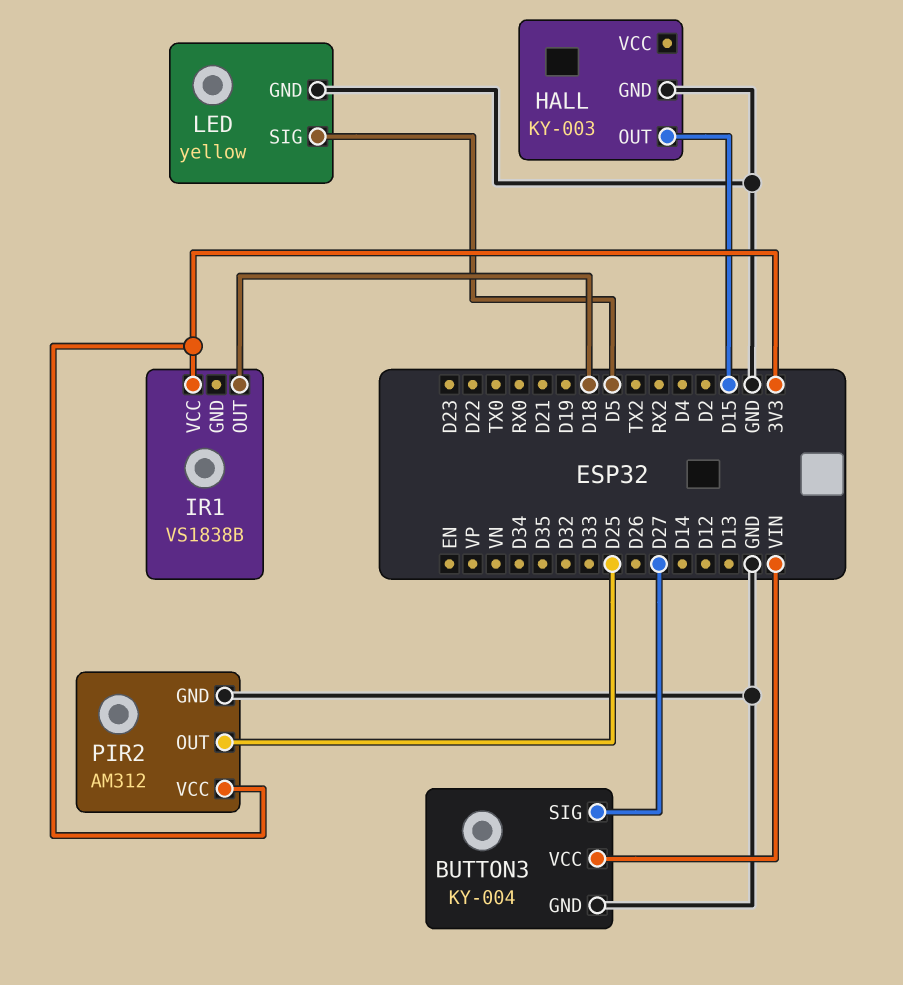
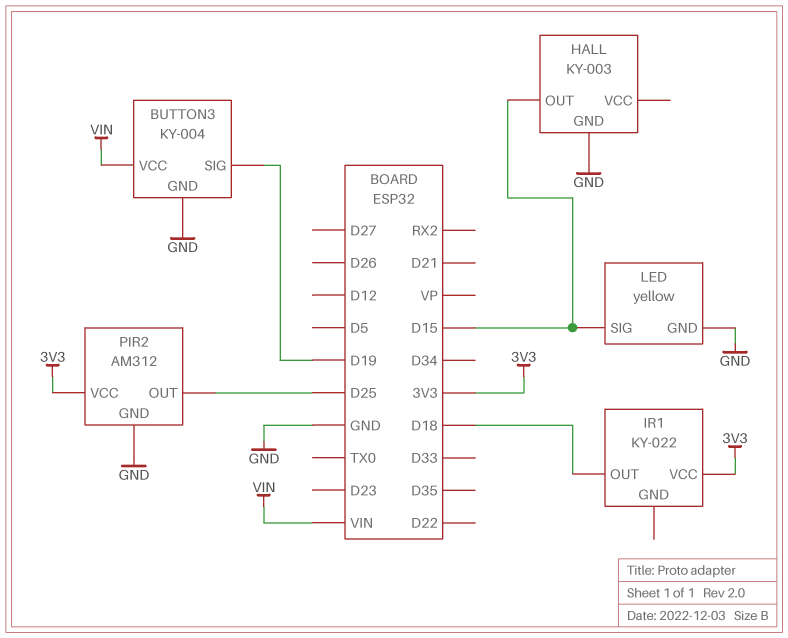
BUTTON3 pin SIG: D27 -> D19
IR1: VS1838B -> KY-022
LED pin SIG: D5 -> D15

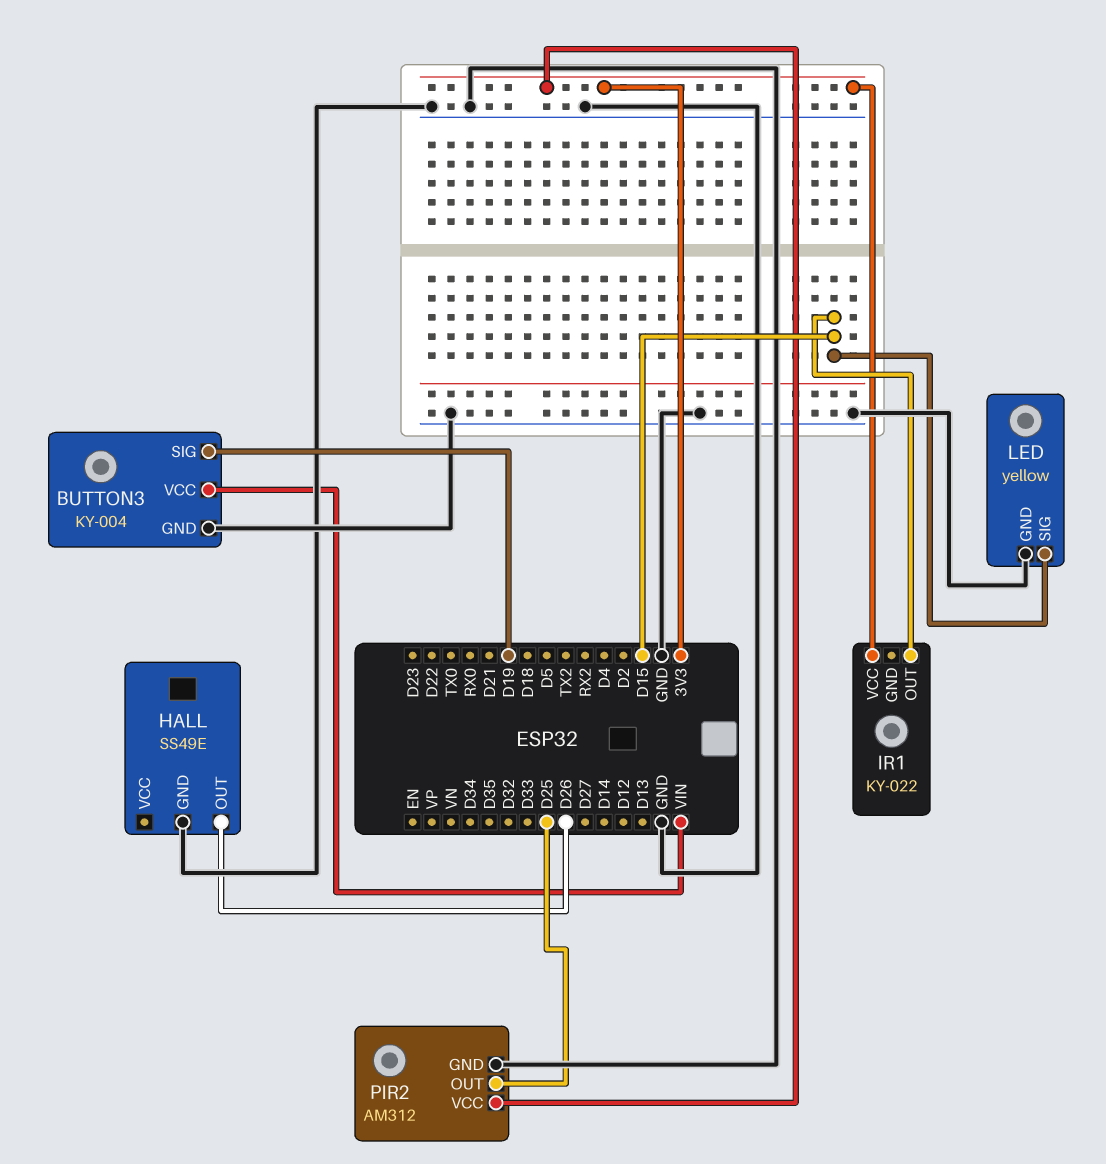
HALL: KY-003 -> SS49E
HALL pin OUT: D15 -> D26
IR1 pin OUT: D18 -> D15

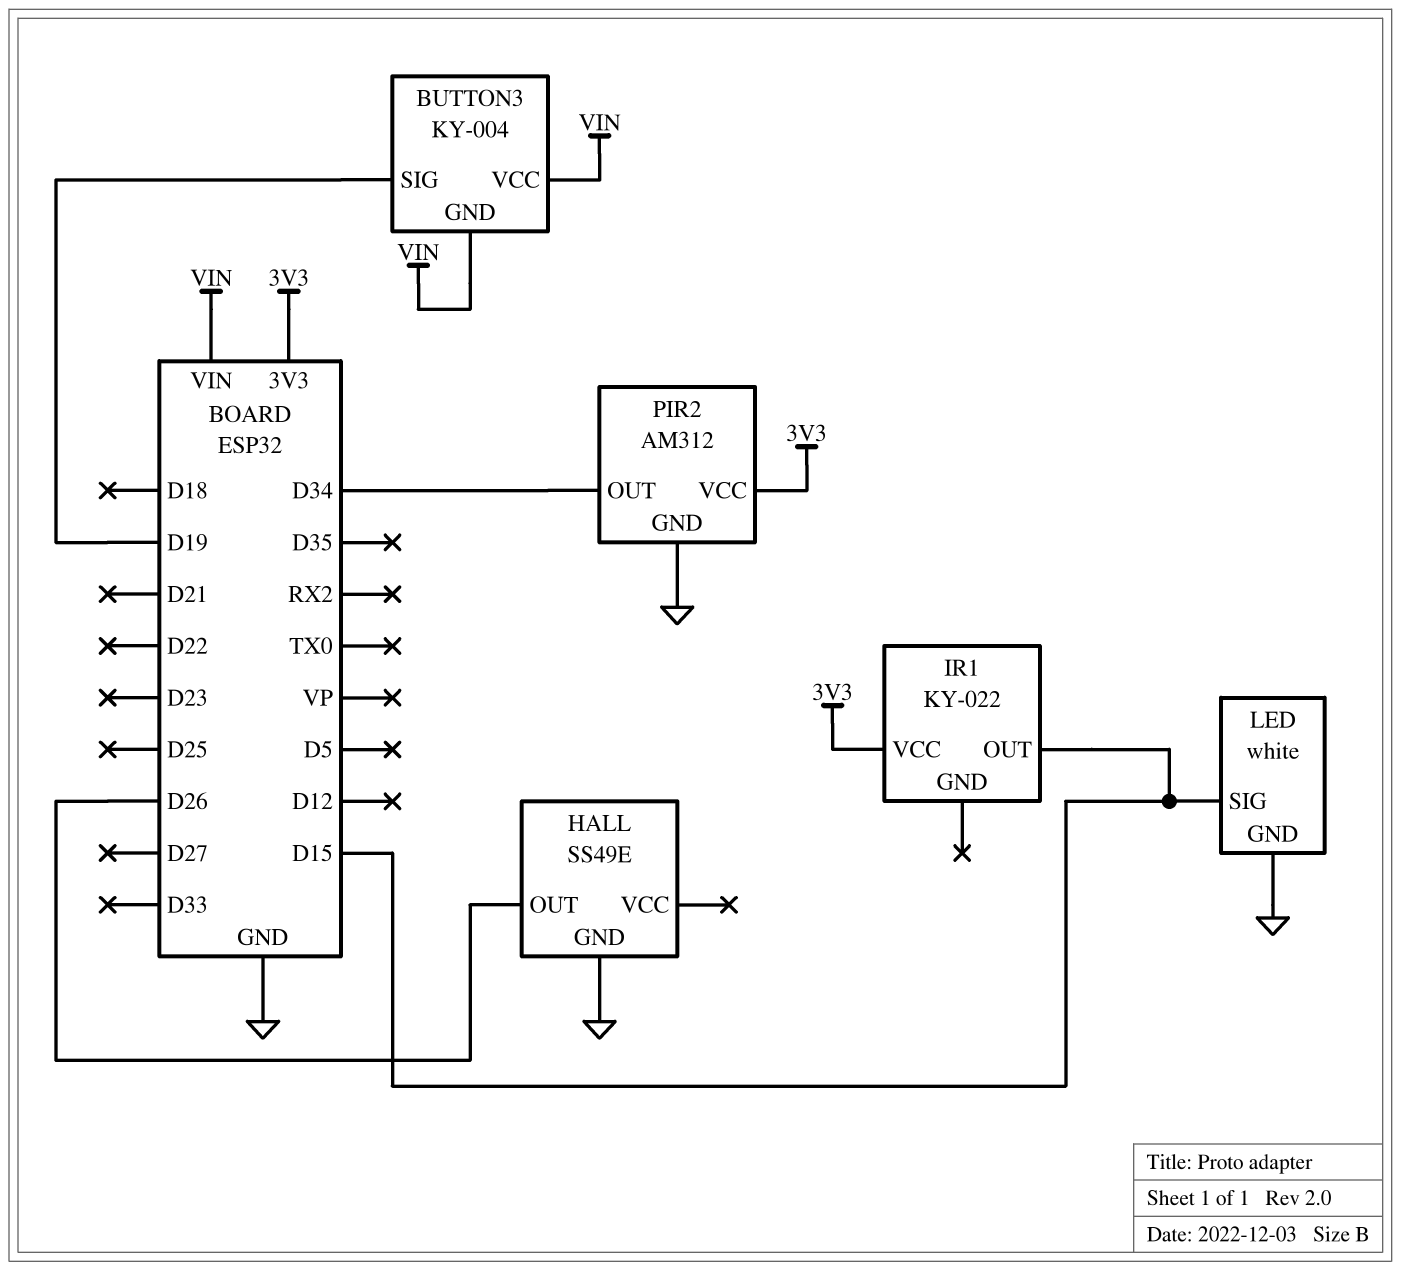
BUTTON3 pin GND: GND -> VIN
LED: yellow -> white
PIR2 pin OUT: D25 -> D34

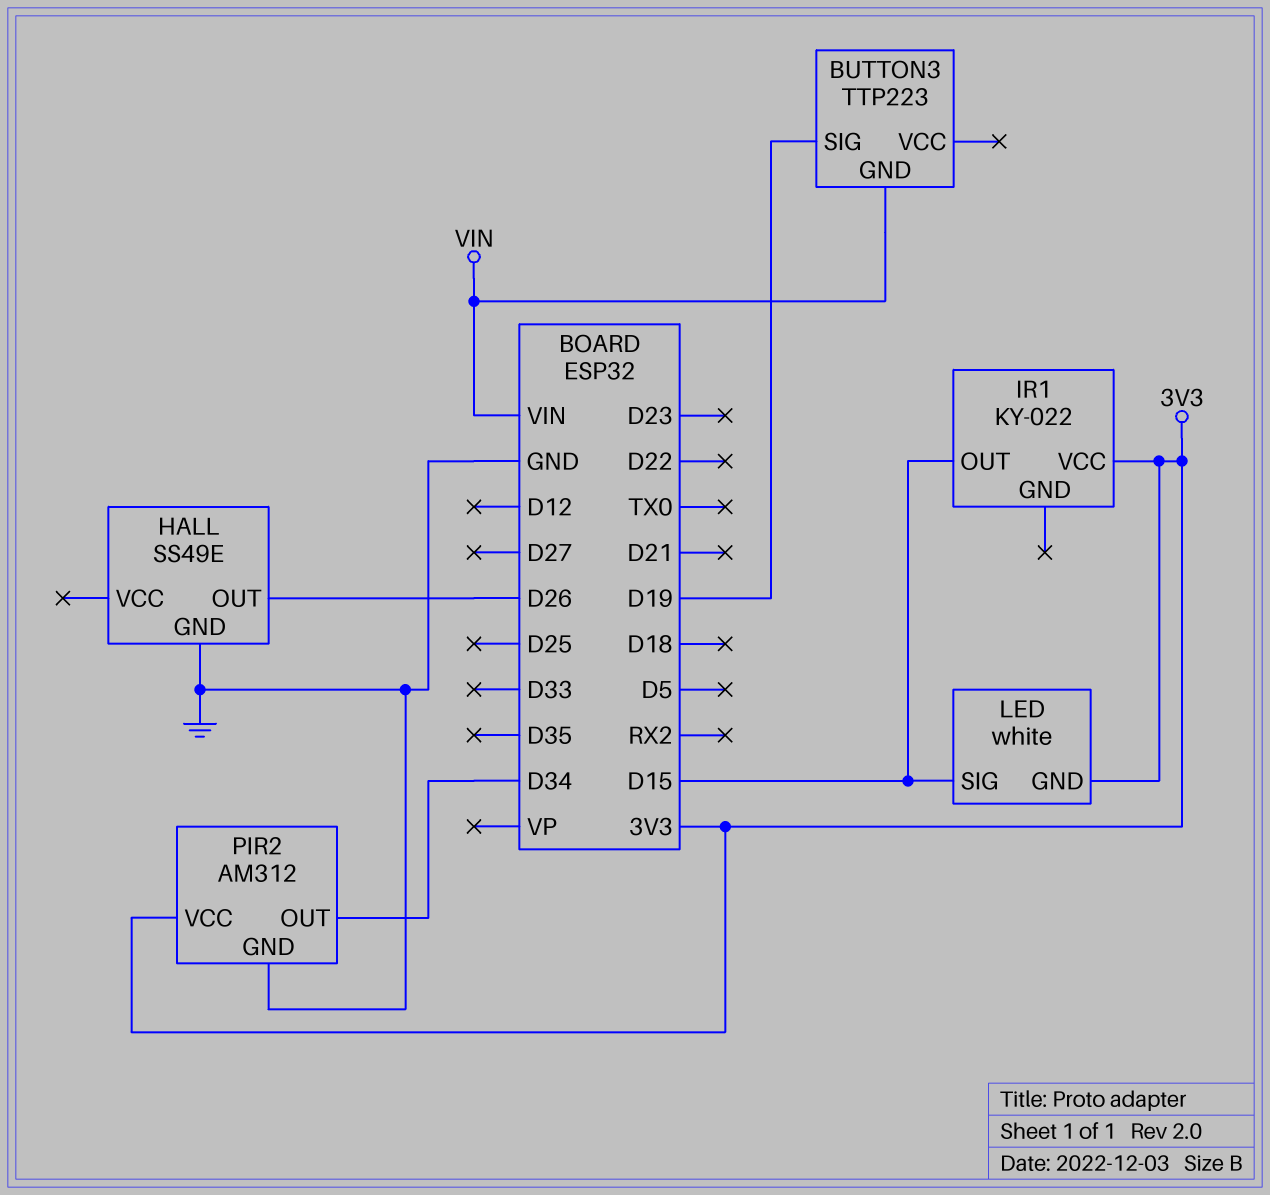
BUTTON3: KY-004 -> TTP223
BUTTON3 pin VCC: VIN -> none
LED pin GND: GND -> 3V3

